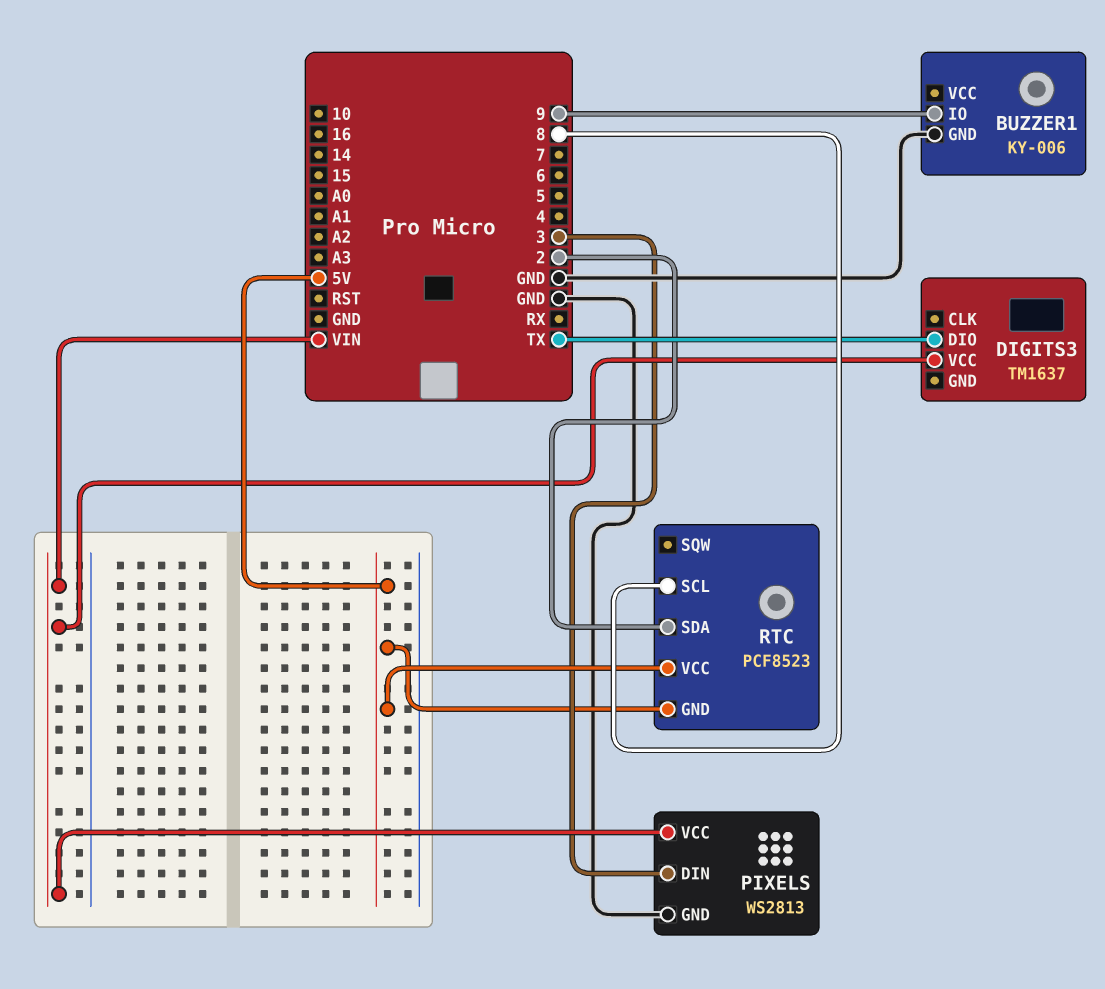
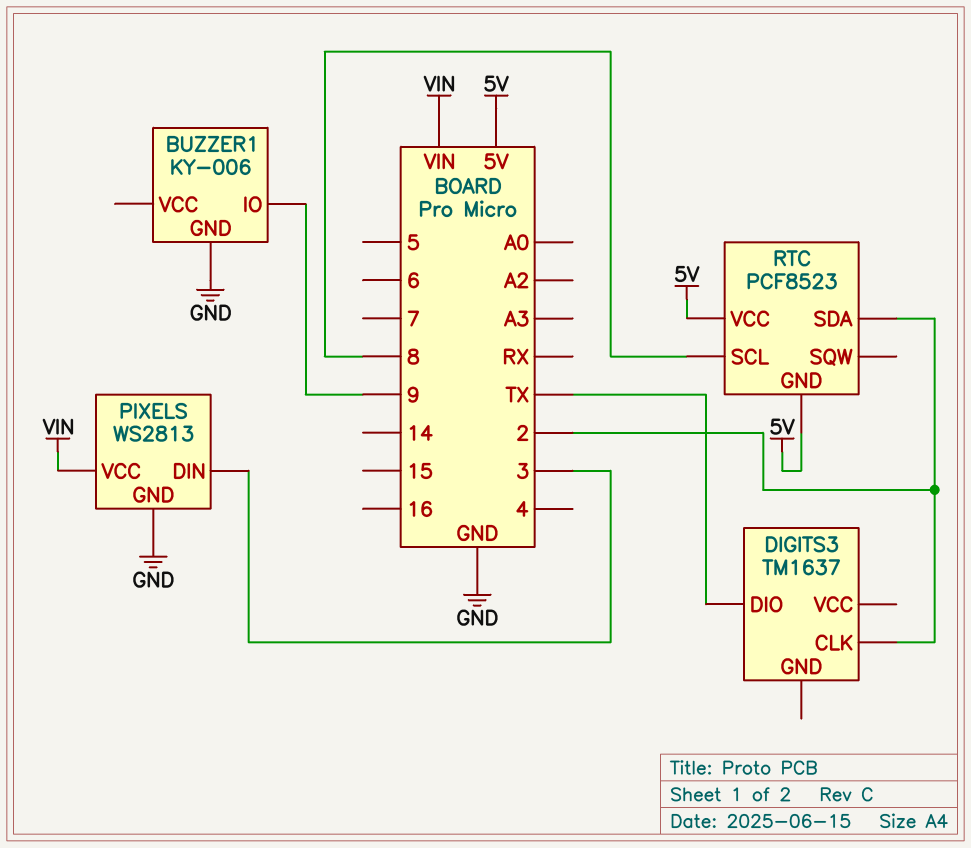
DIGITS3 pin CLK: none -> 2
DIGITS3 pin VCC: VIN -> none

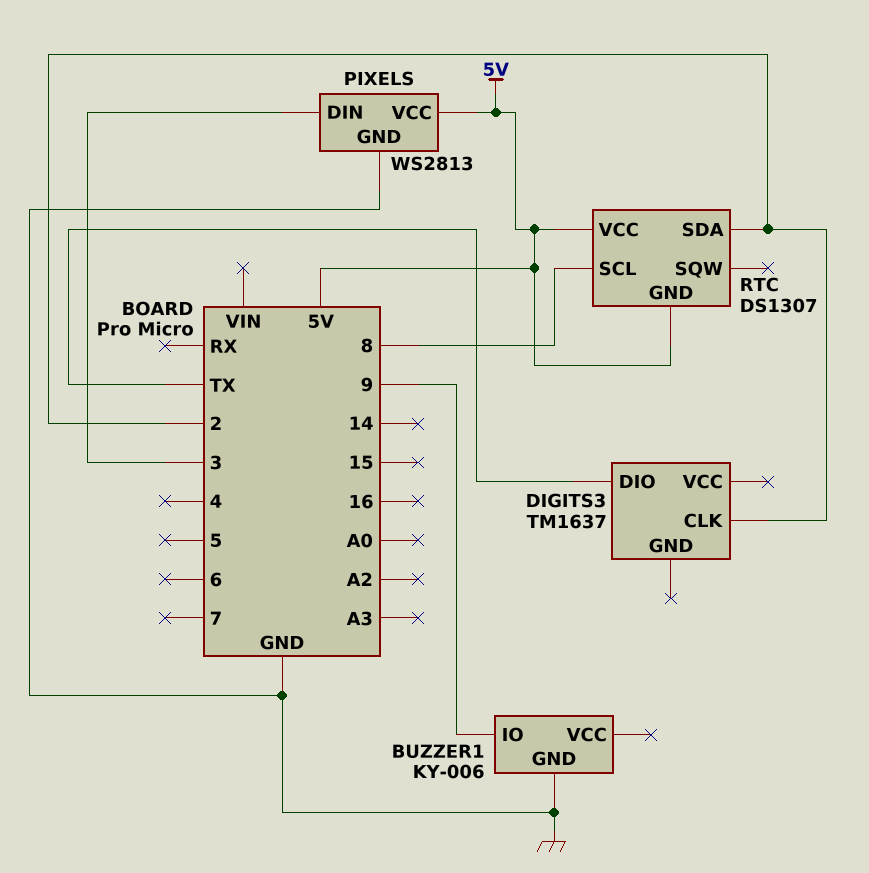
PIXELS pin VCC: VIN -> 5V
RTC: PCF8523 -> DS1307

